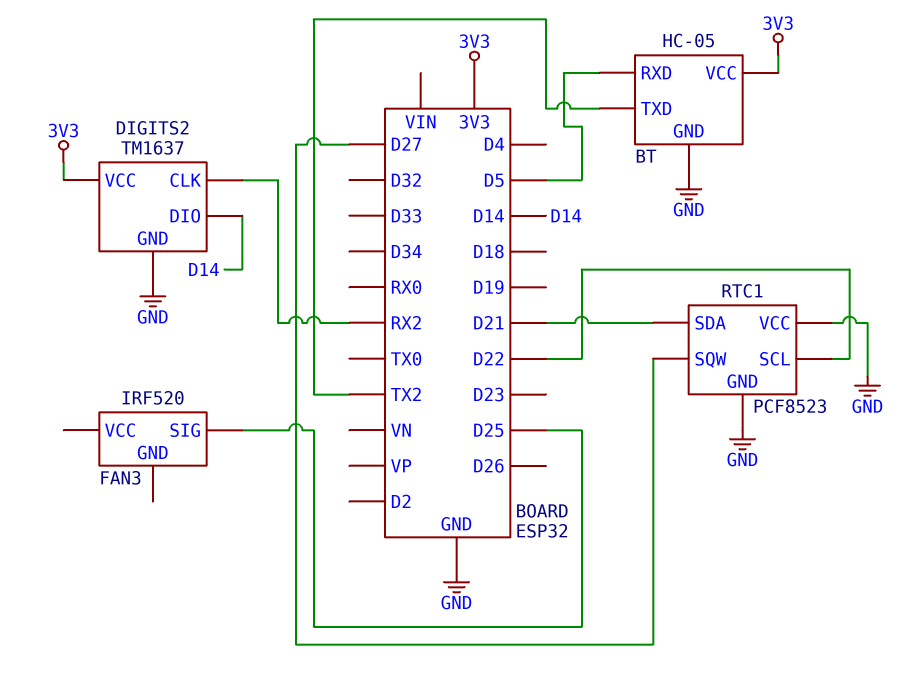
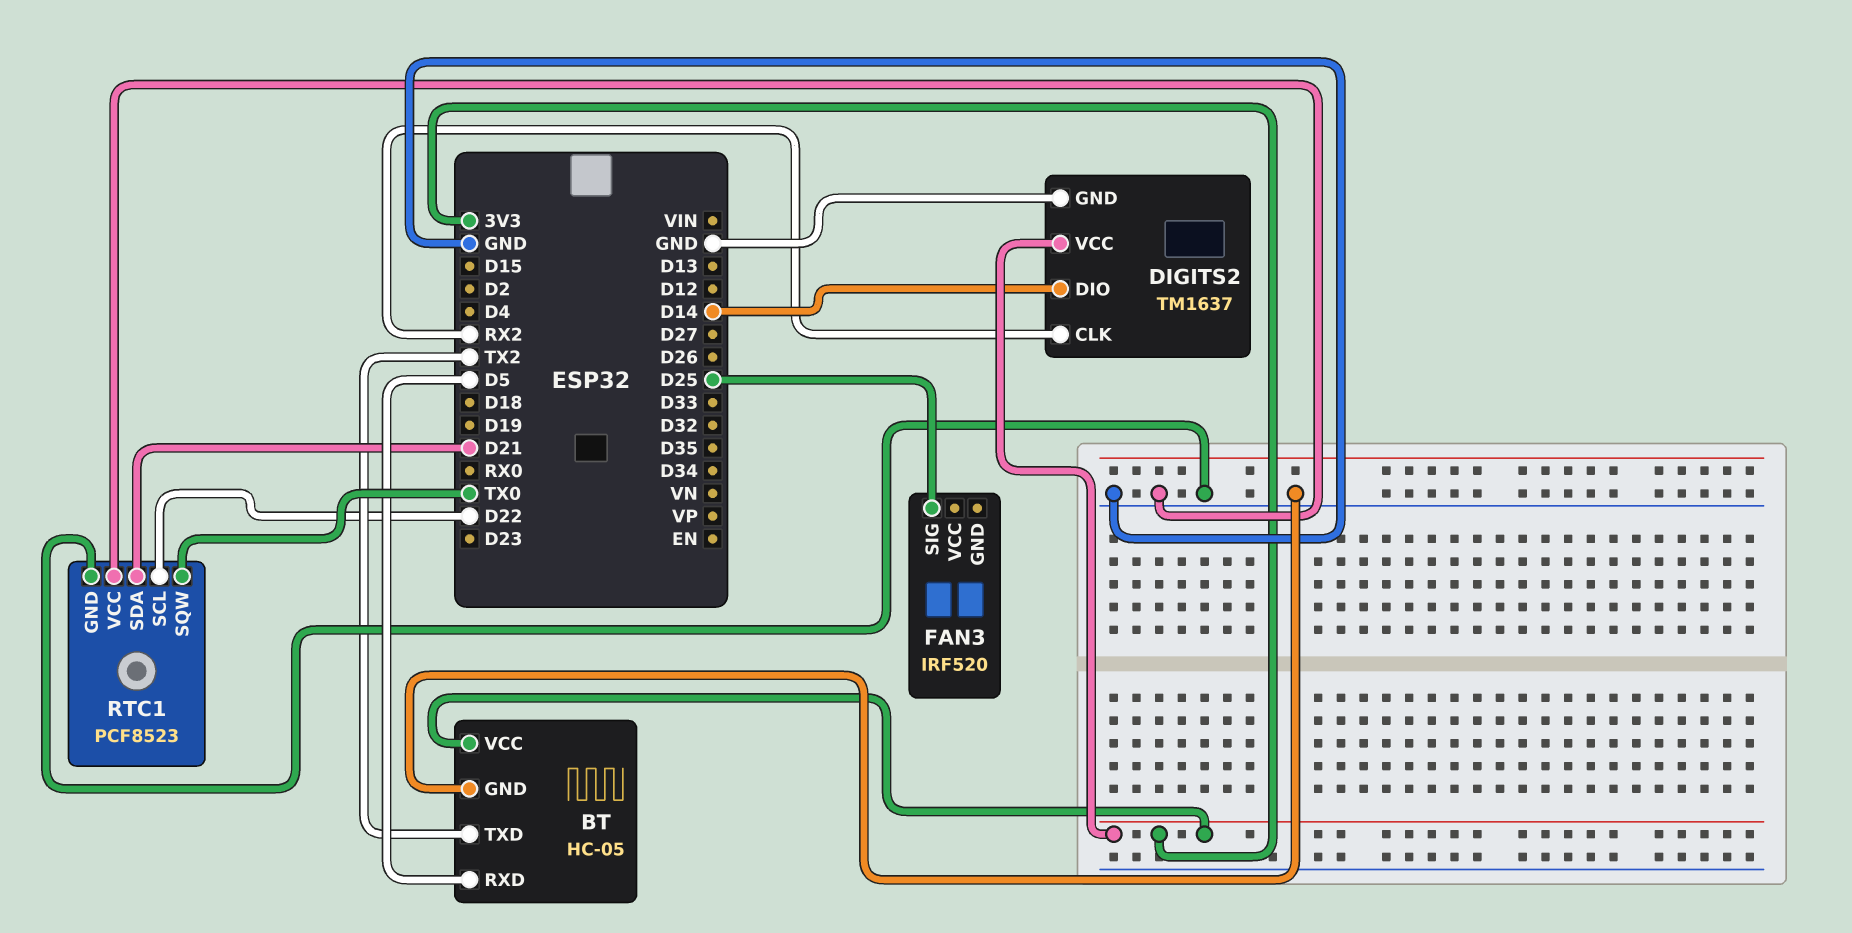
RTC1 pin SQW: D27 -> TX0

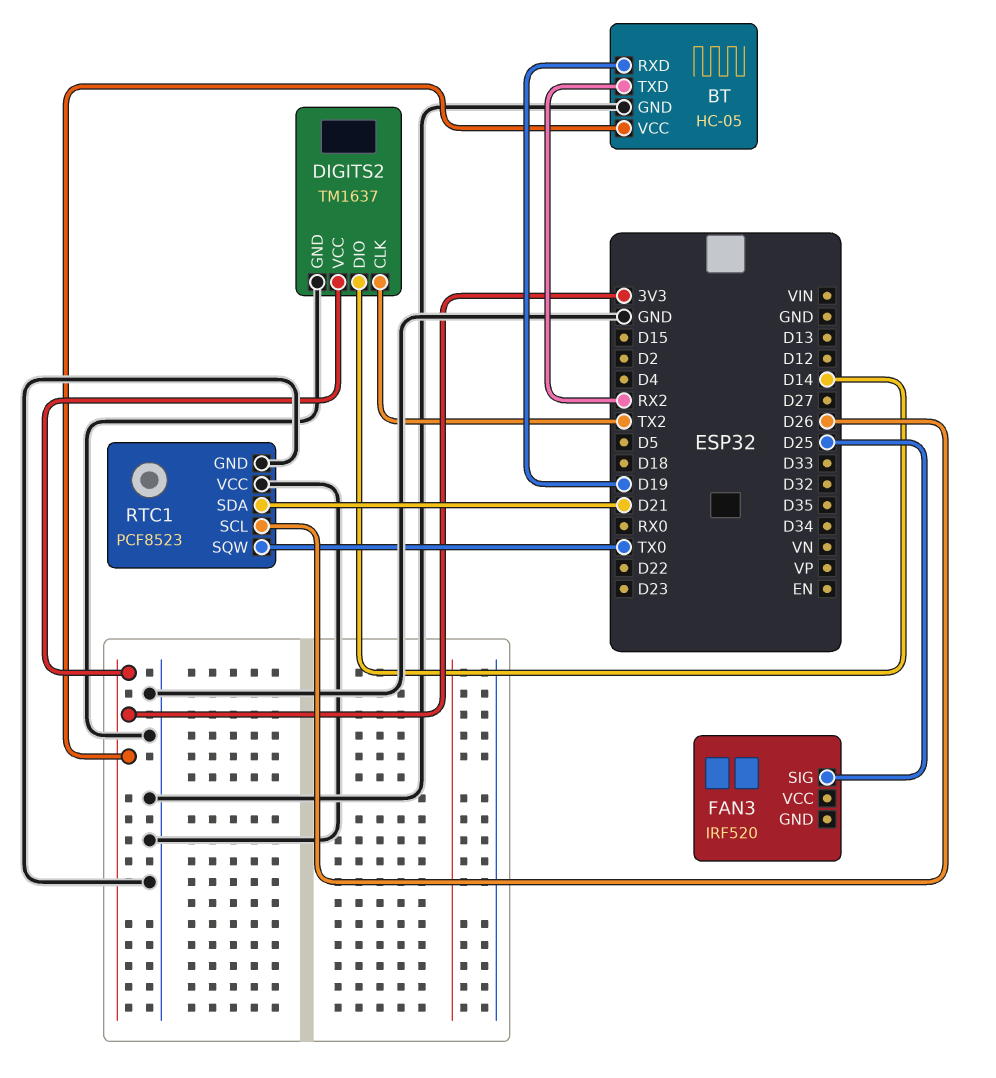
BT pin RXD: D5 -> D19
BT pin TXD: TX2 -> RX2
DIGITS2 pin CLK: RX2 -> TX2
RTC1 pin SCL: D22 -> D26

